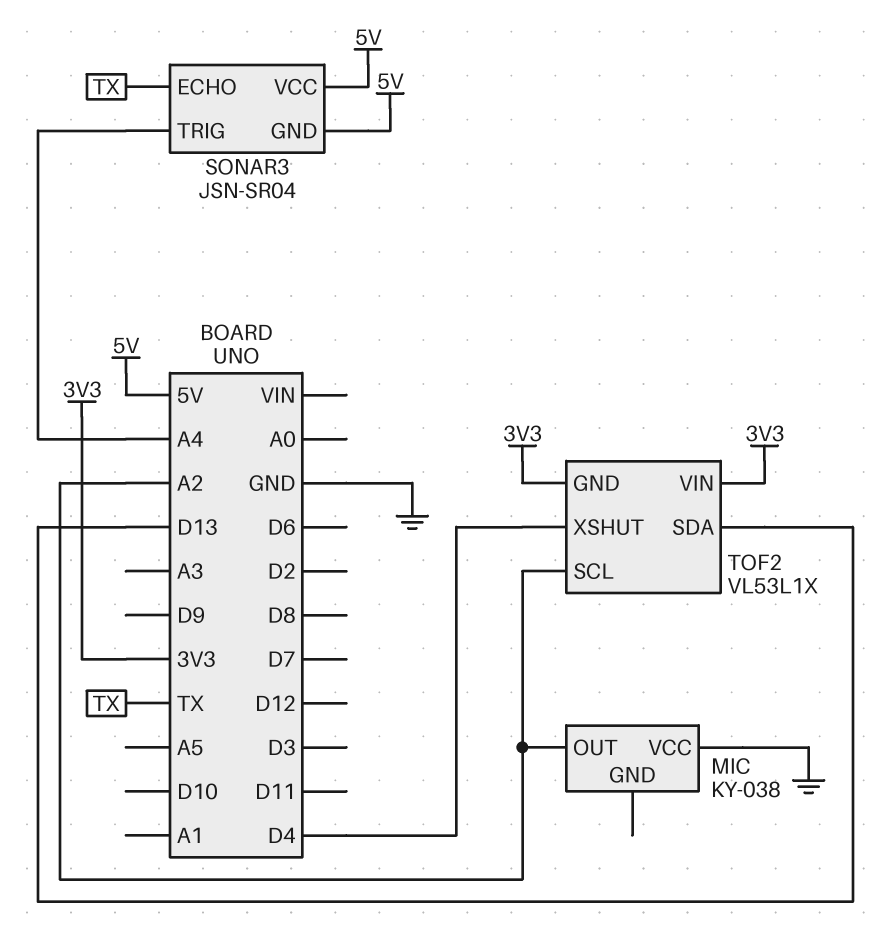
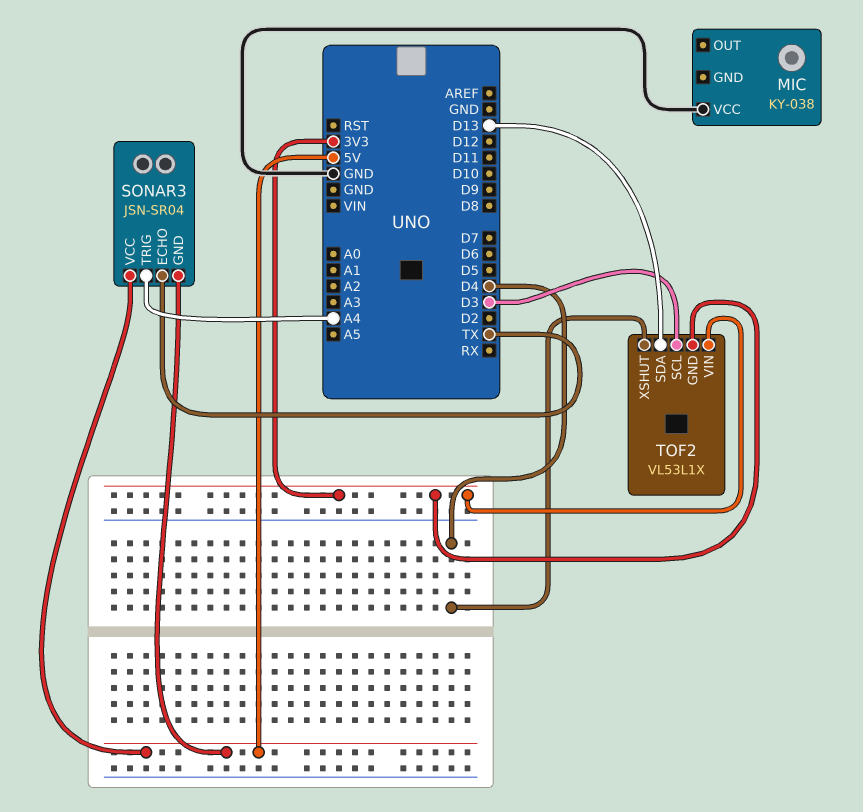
MIC pin OUT: A2 -> none
TOF2 pin SCL: A2 -> D3

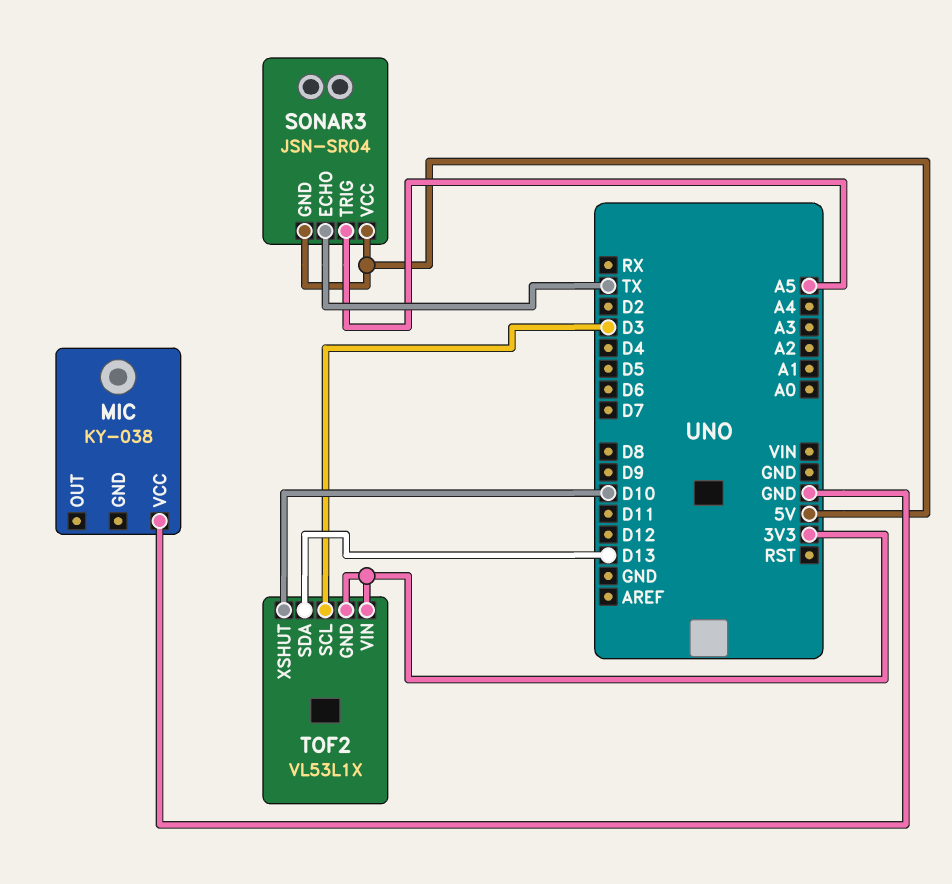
SONAR3 pin TRIG: A4 -> A5
TOF2 pin XSHUT: D4 -> D10

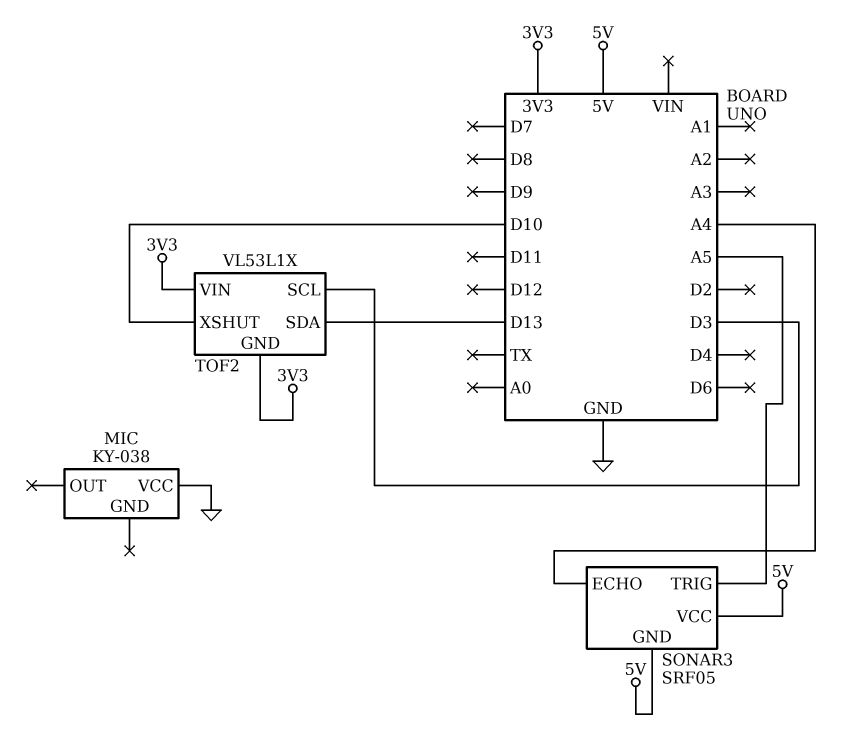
SONAR3: JSN-SR04 -> SRF05
SONAR3 pin ECHO: TX -> A4

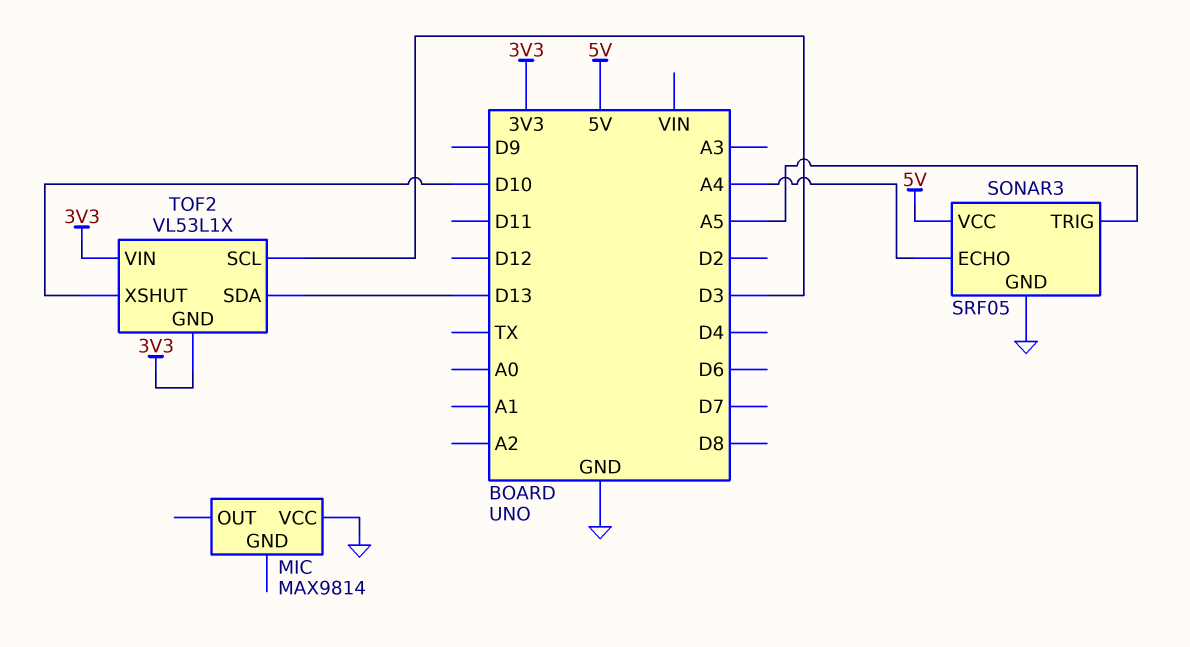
MIC: KY-038 -> MAX9814
SONAR3 pin GND: 5V -> GND

